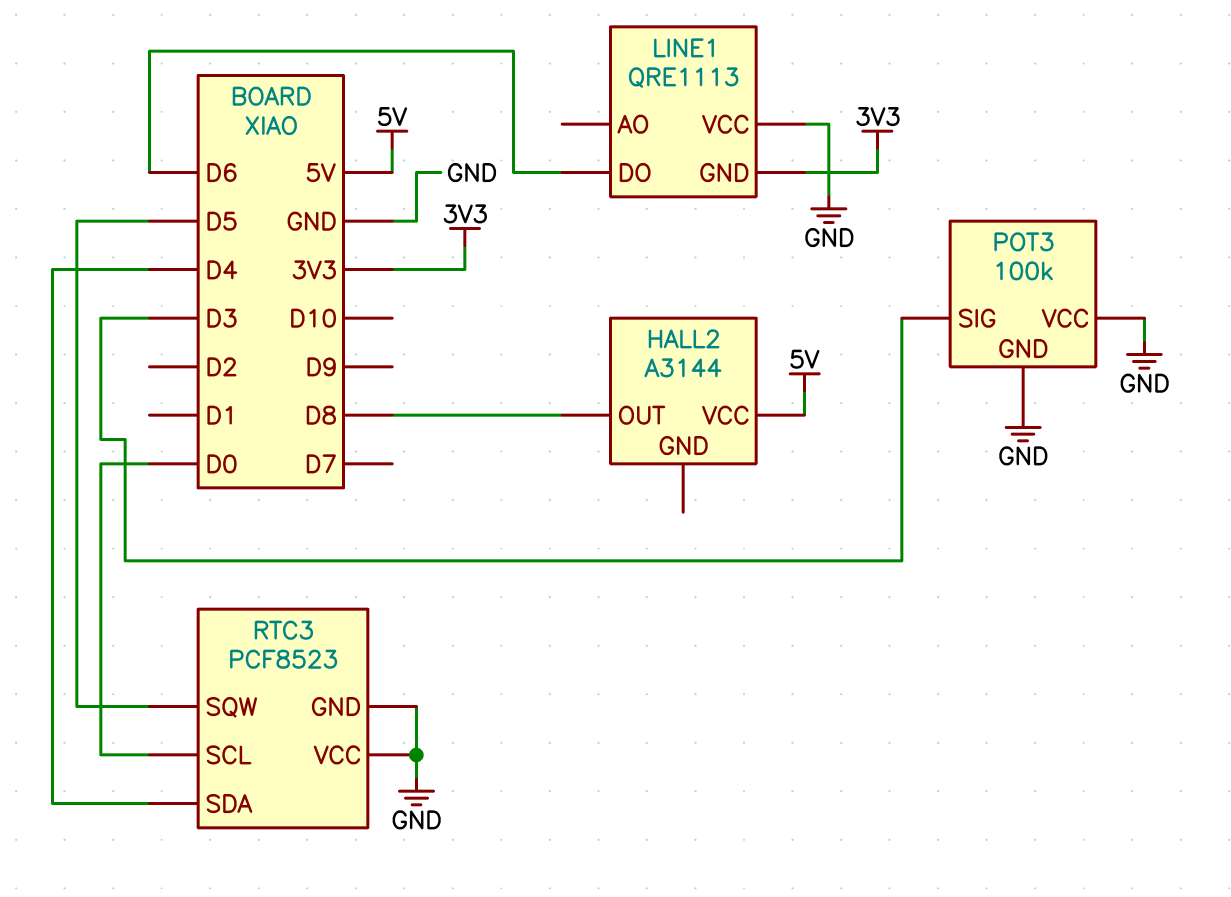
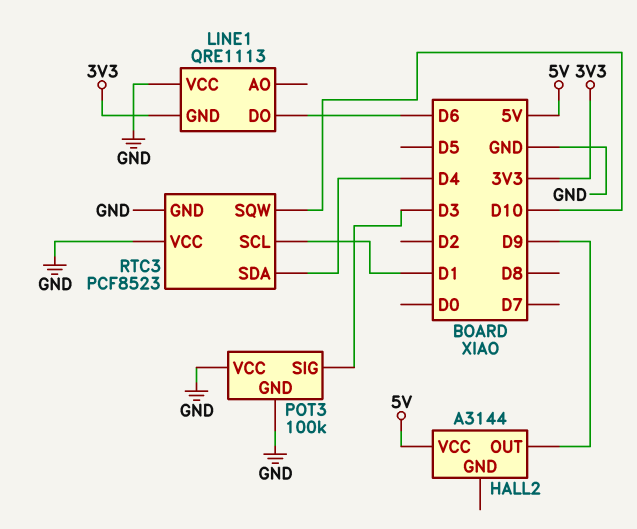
HALL2 pin OUT: D8 -> D9
RTC3 pin SCL: D0 -> D1
RTC3 pin SQW: D5 -> D10

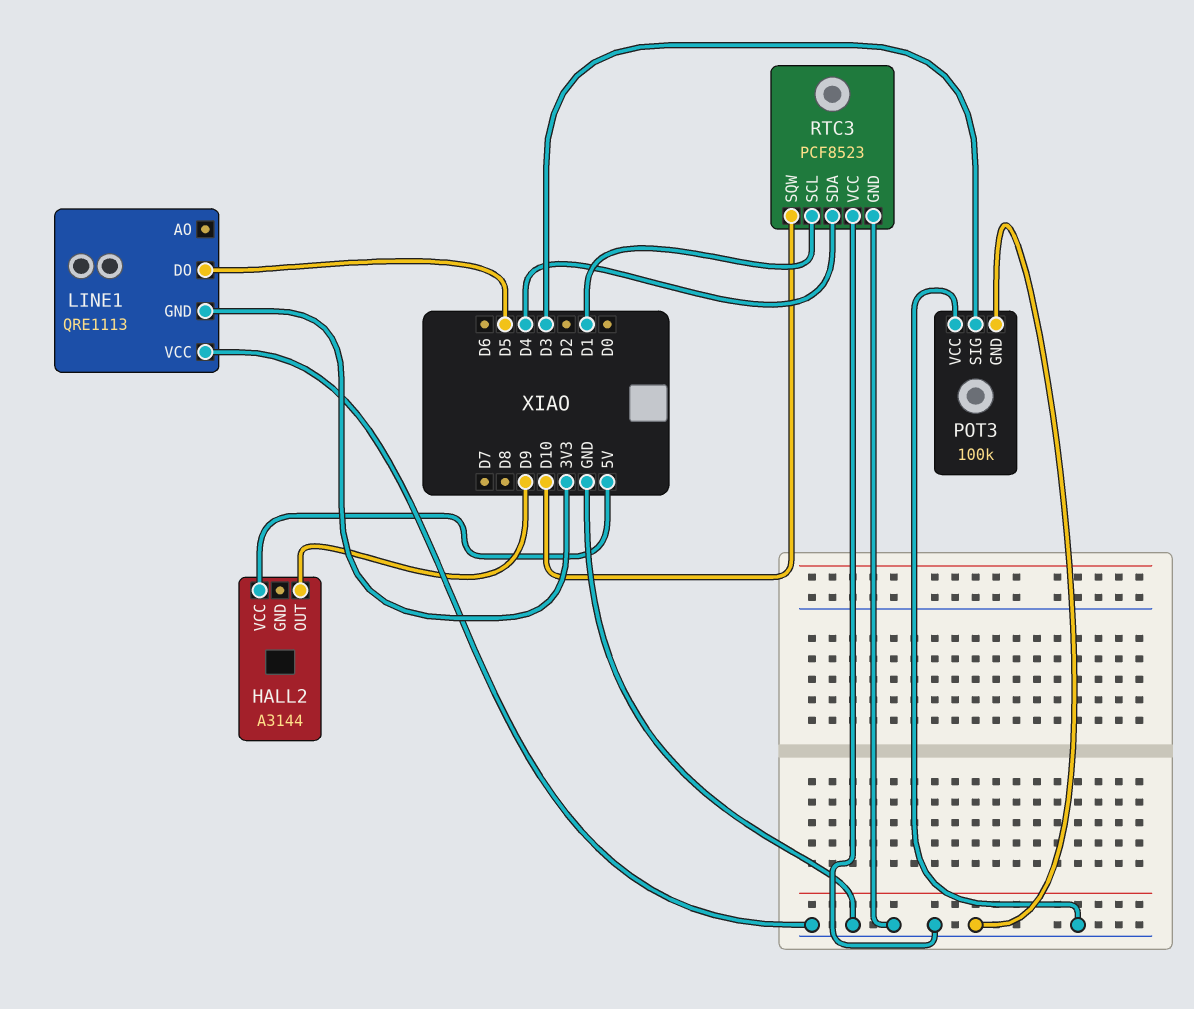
LINE1 pin DO: D6 -> D5

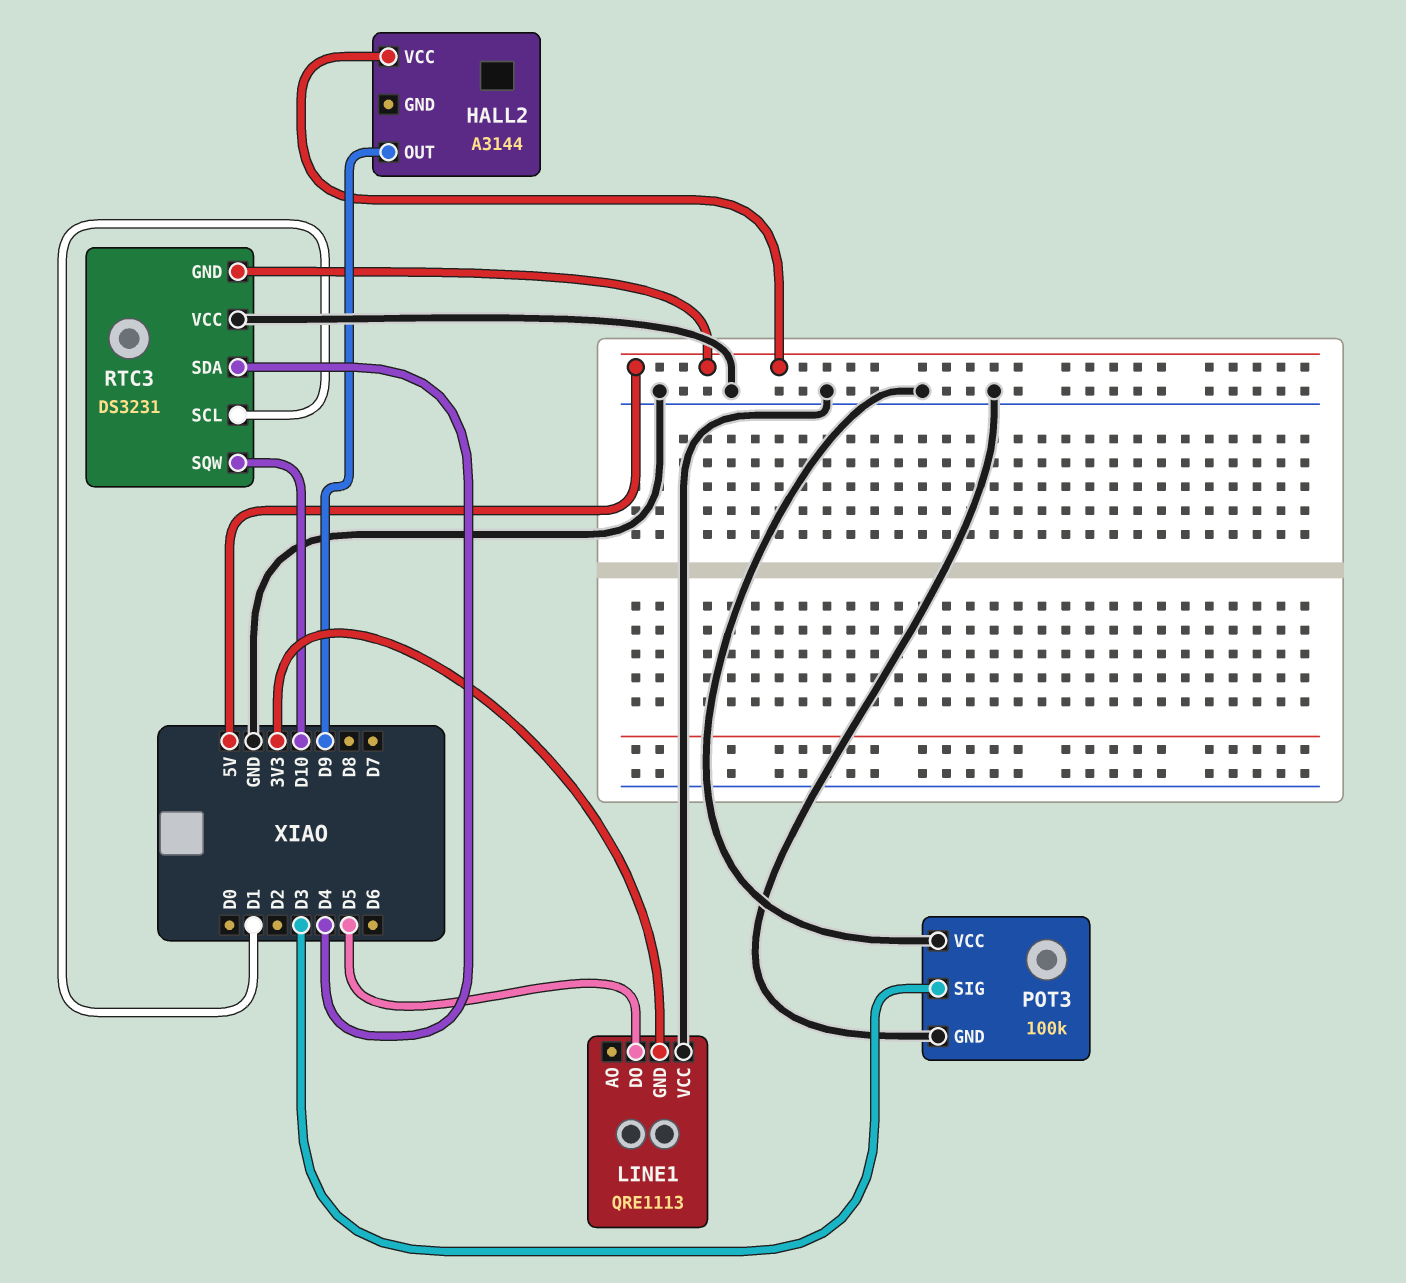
RTC3: PCF8523 -> DS3231
RTC3 pin GND: GND -> 5V

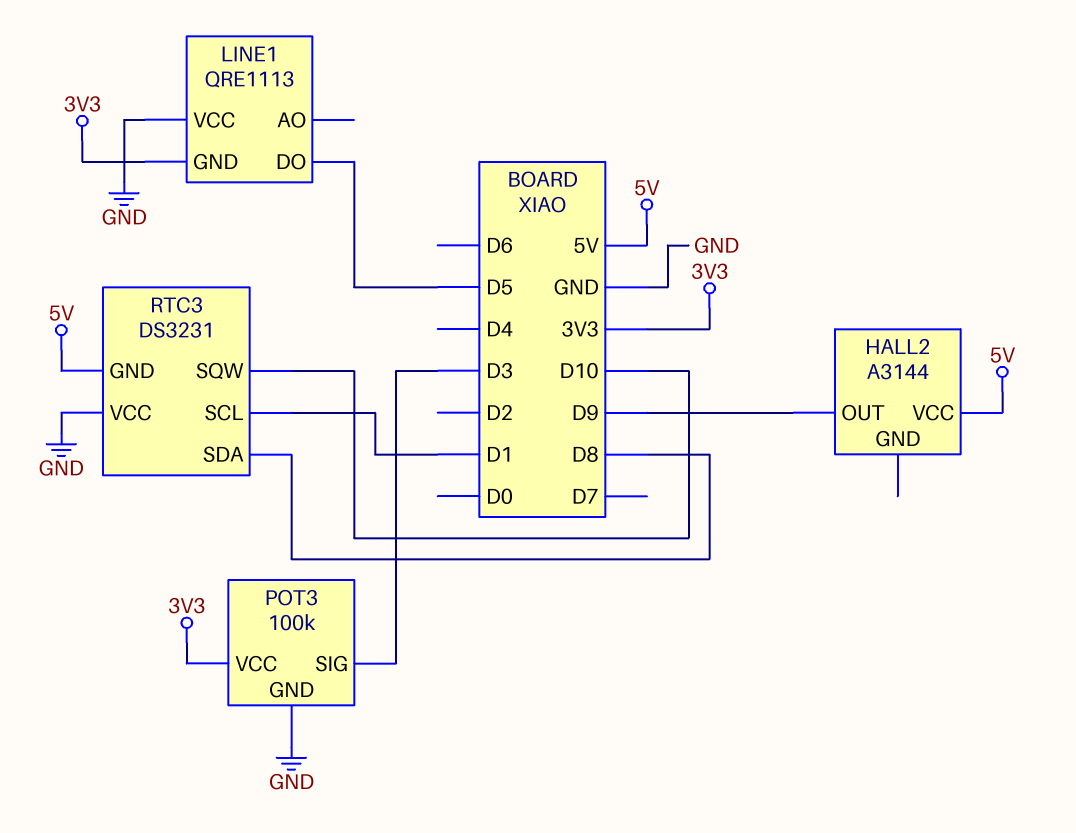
POT3 pin VCC: GND -> 3V3
RTC3 pin SDA: D4 -> D8

